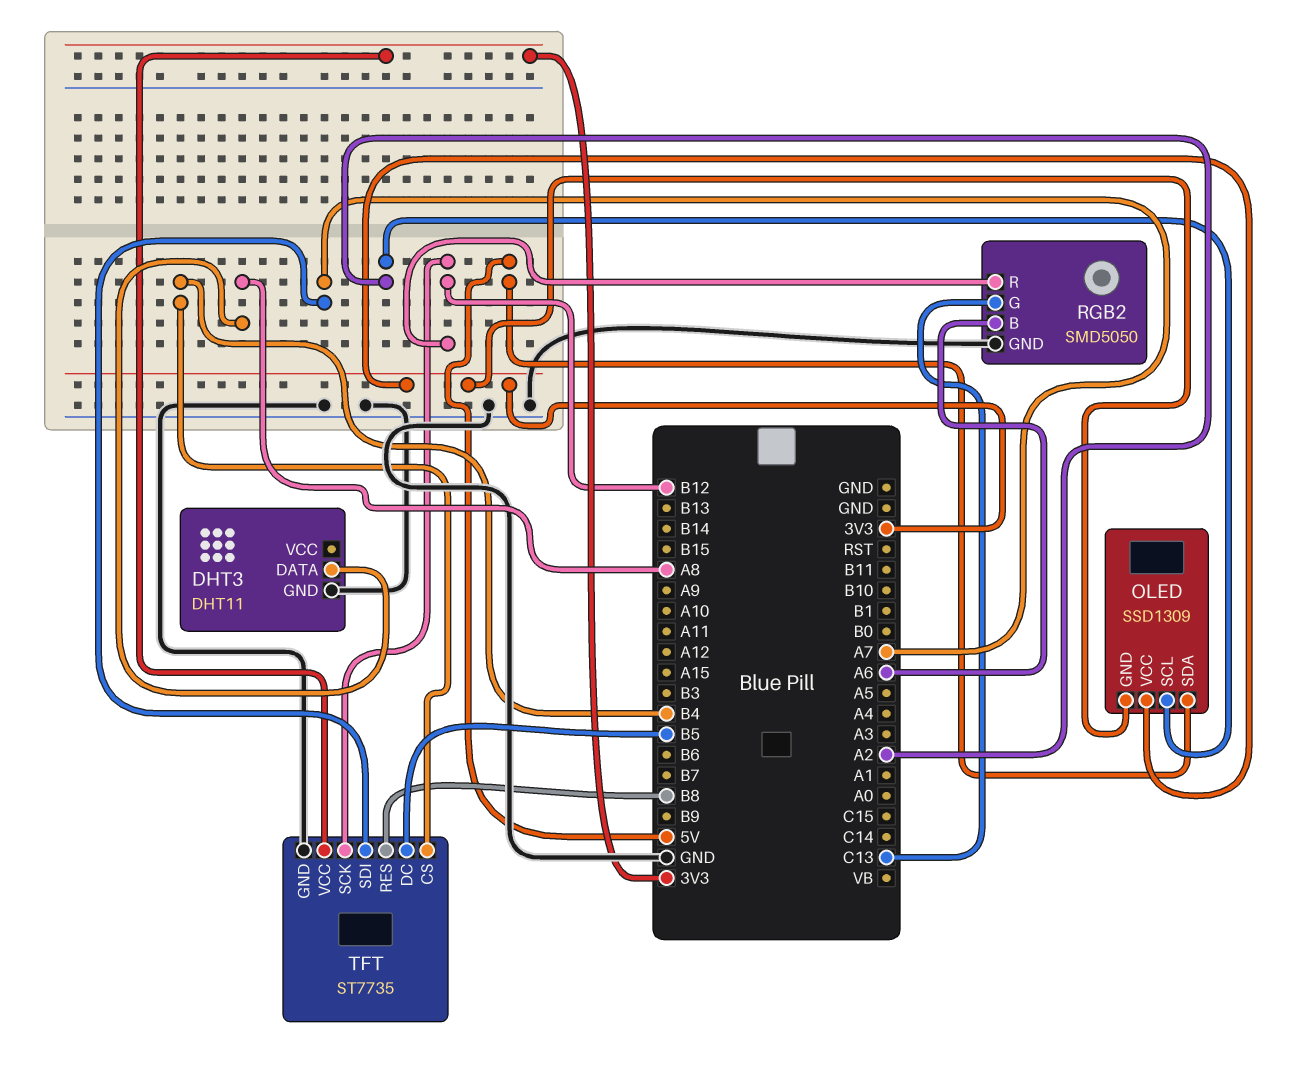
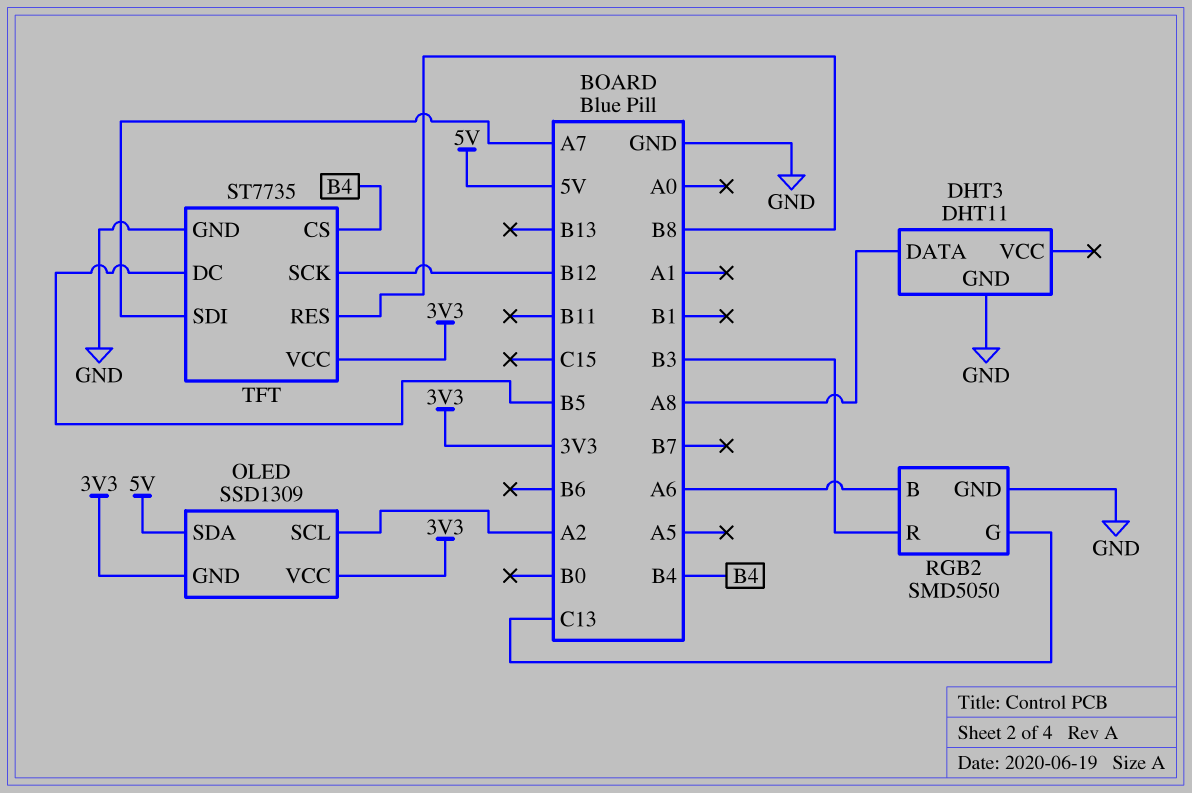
RGB2 pin R: B12 -> B3

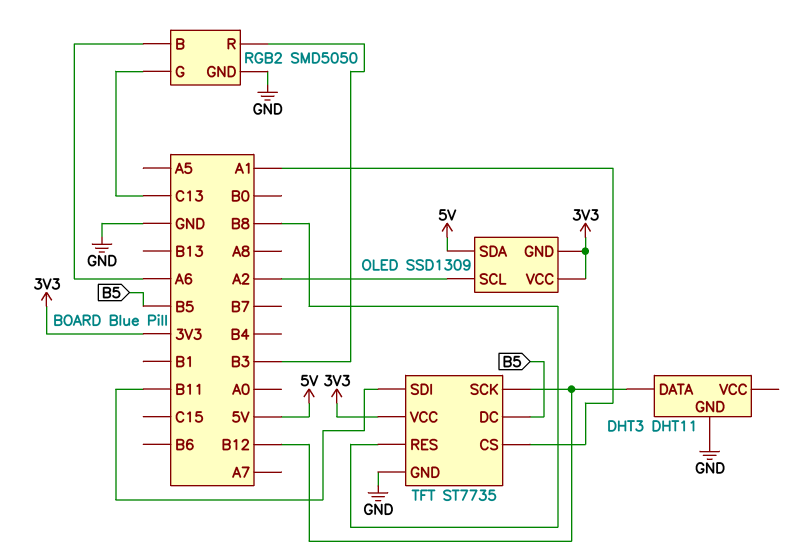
DHT3 pin DATA: A8 -> B12
TFT pin CS: B4 -> A1
TFT pin SDI: A7 -> B11

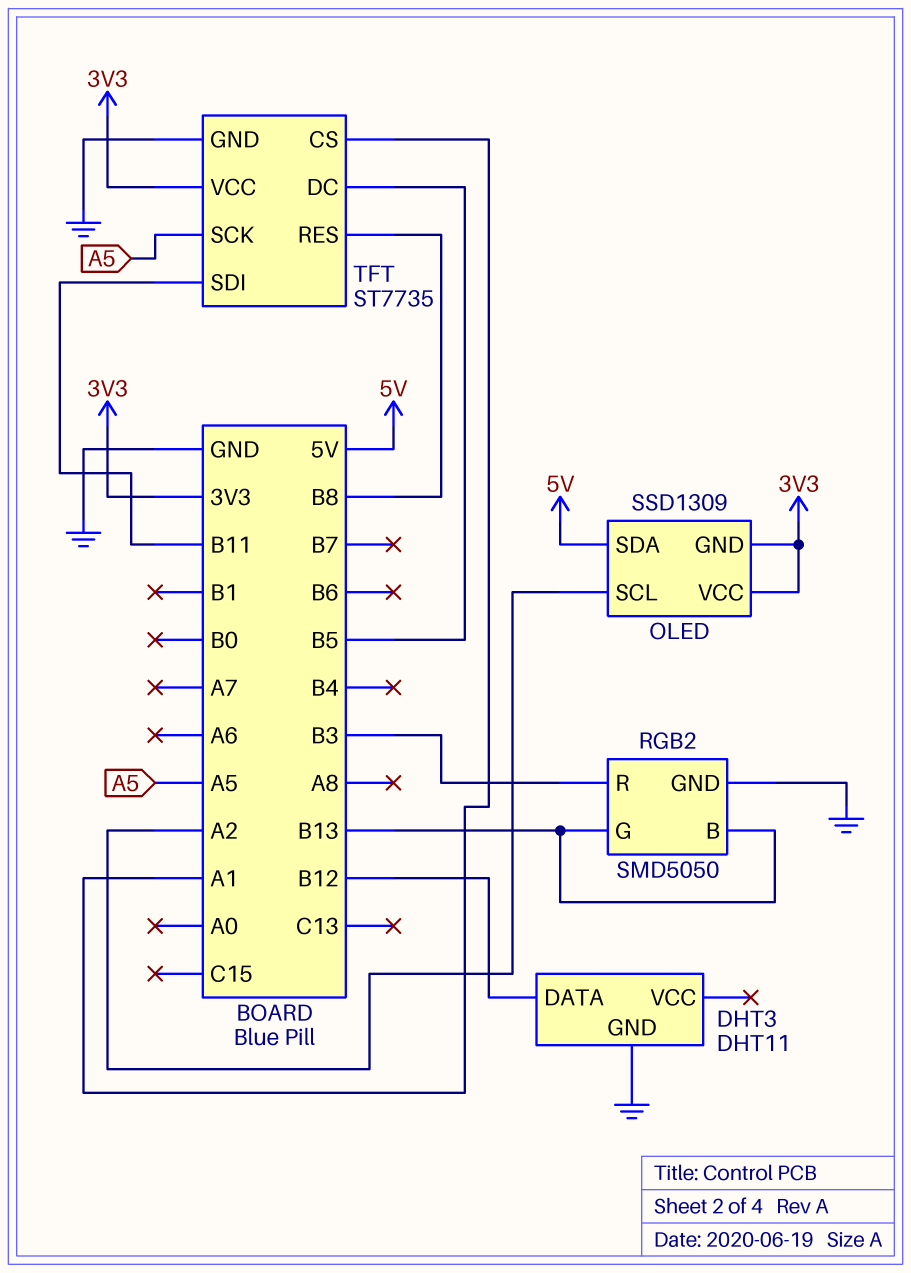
RGB2 pin B: A6 -> B13
RGB2 pin G: C13 -> B13
TFT pin SCK: B12 -> A5

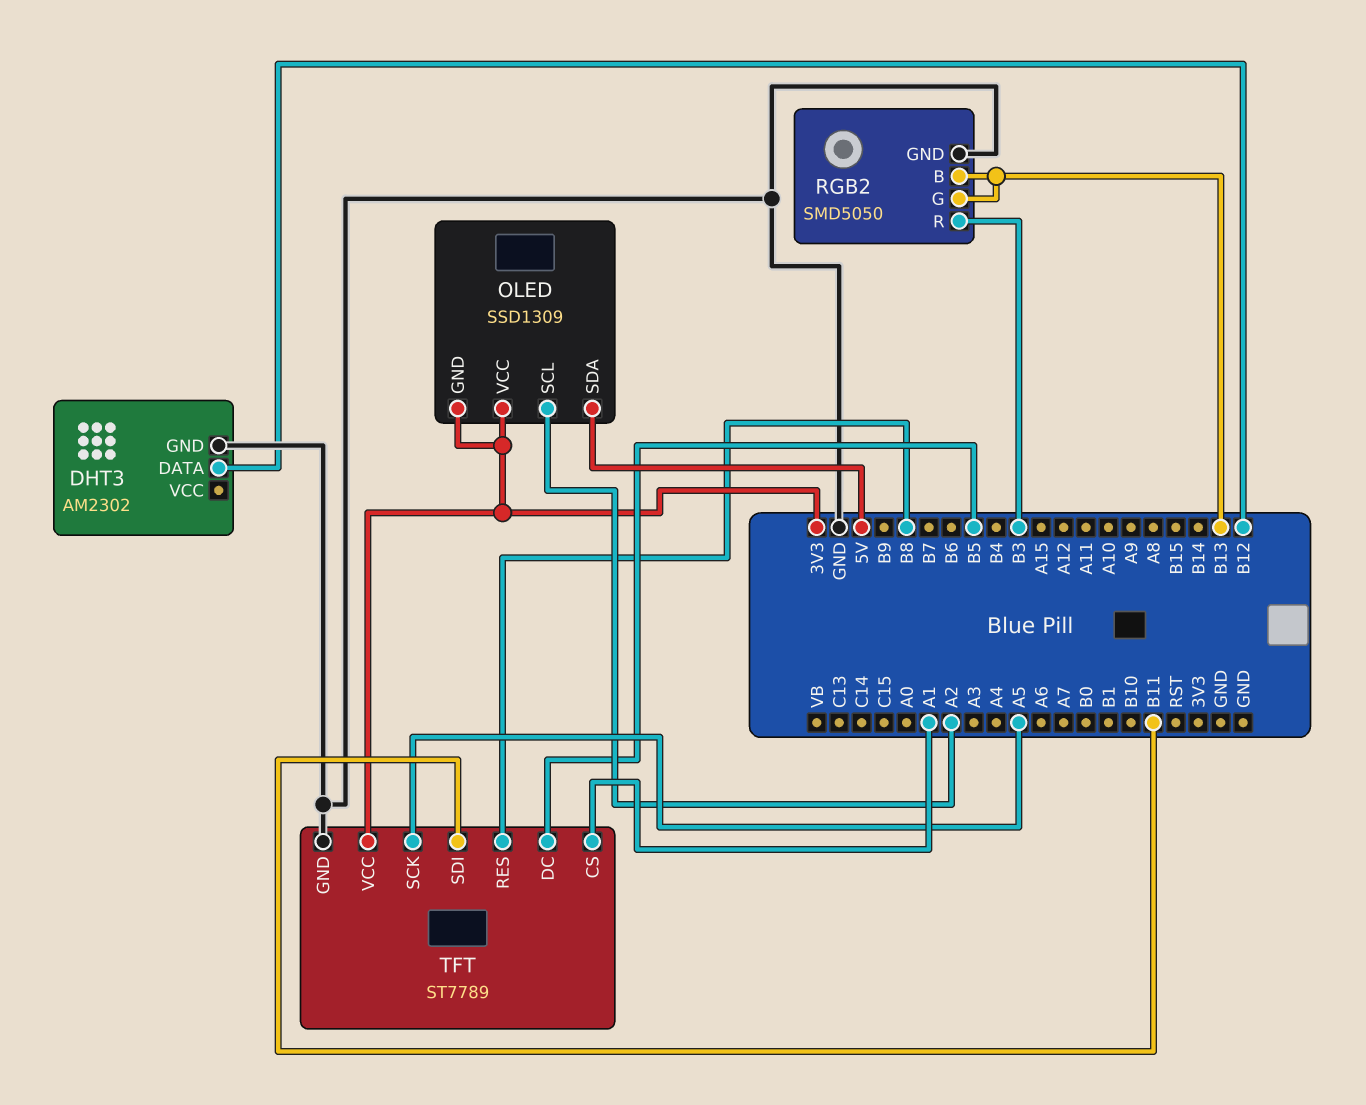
DHT3: DHT11 -> AM2302
TFT: ST7735 -> ST7789

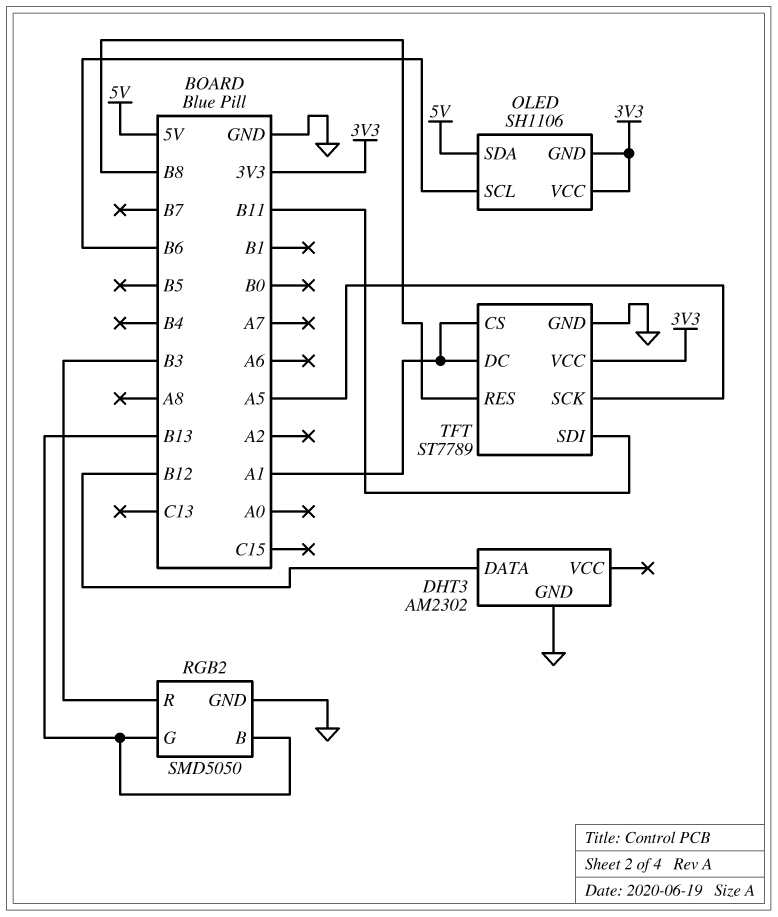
OLED: SSD1309 -> SH1106
OLED pin SCL: A2 -> B6
TFT pin DC: B5 -> A1

